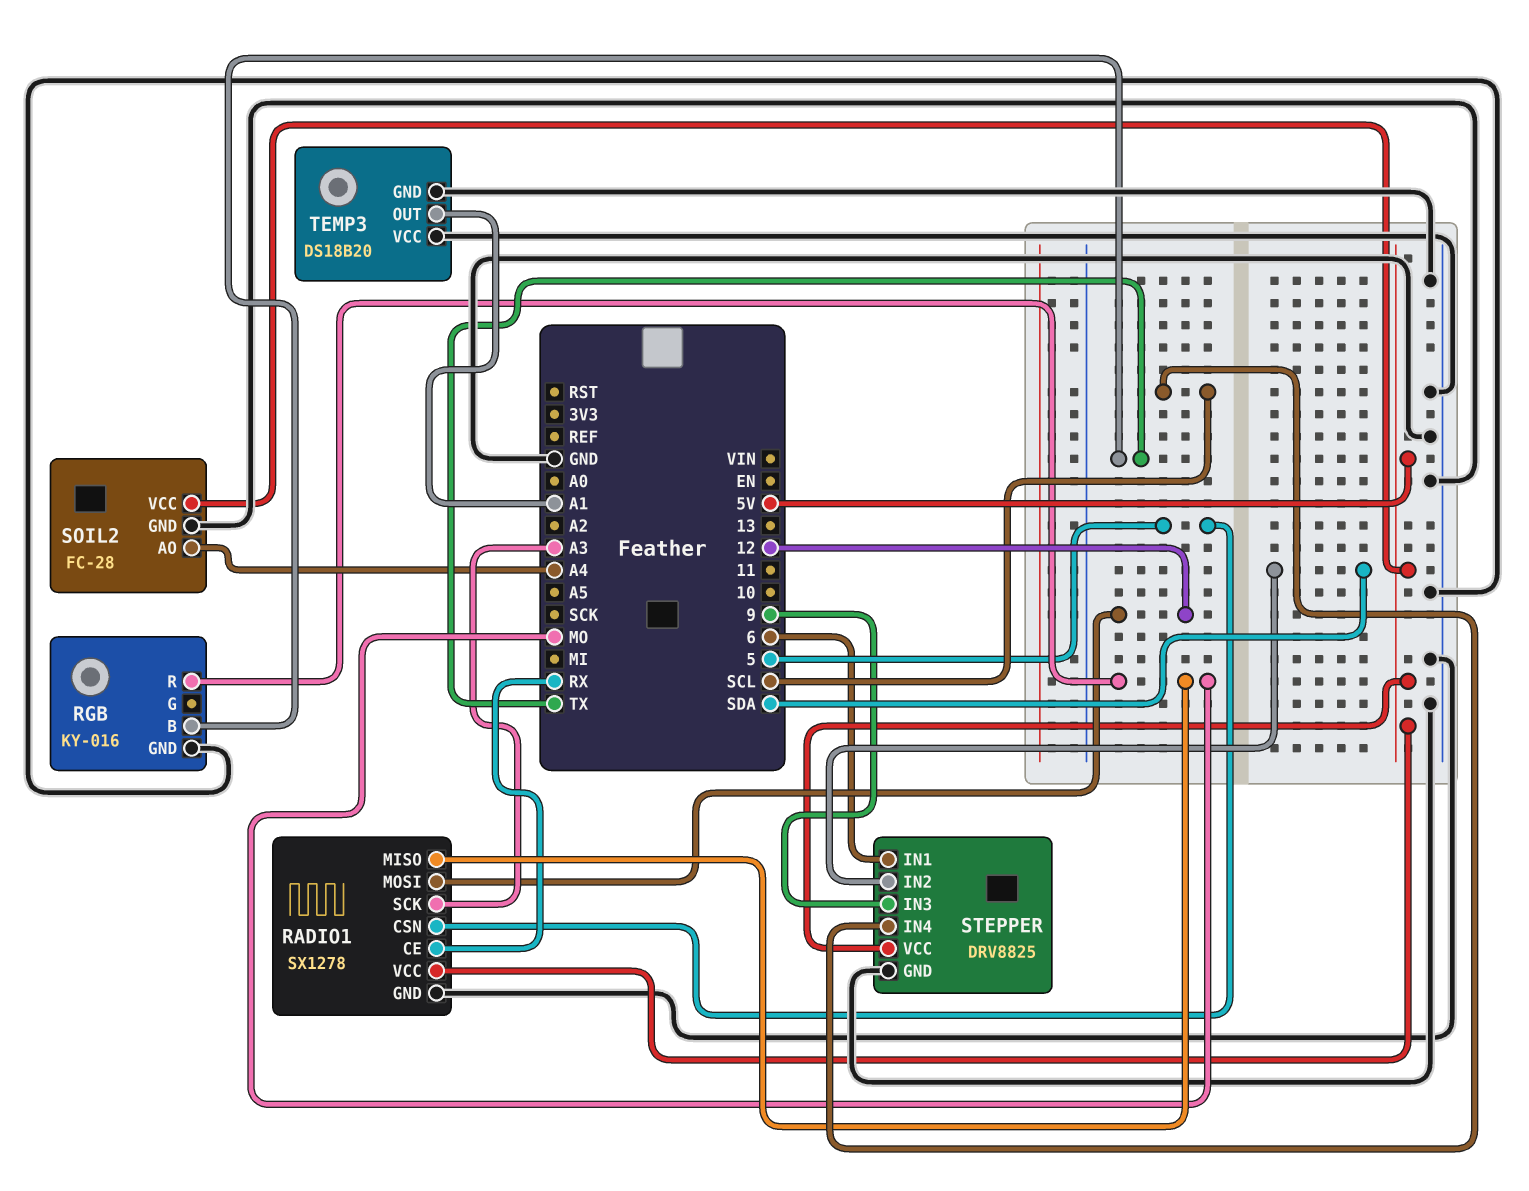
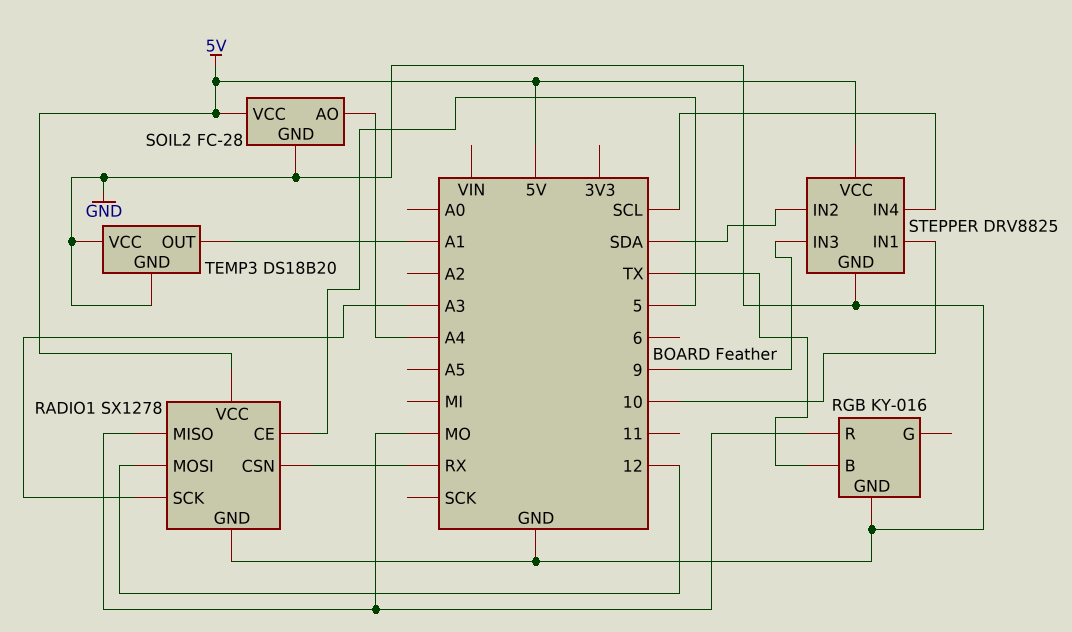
RADIO1 pin CE: RX -> 5
RADIO1 pin CSN: 5 -> RX
STEPPER pin IN1: 6 -> 10

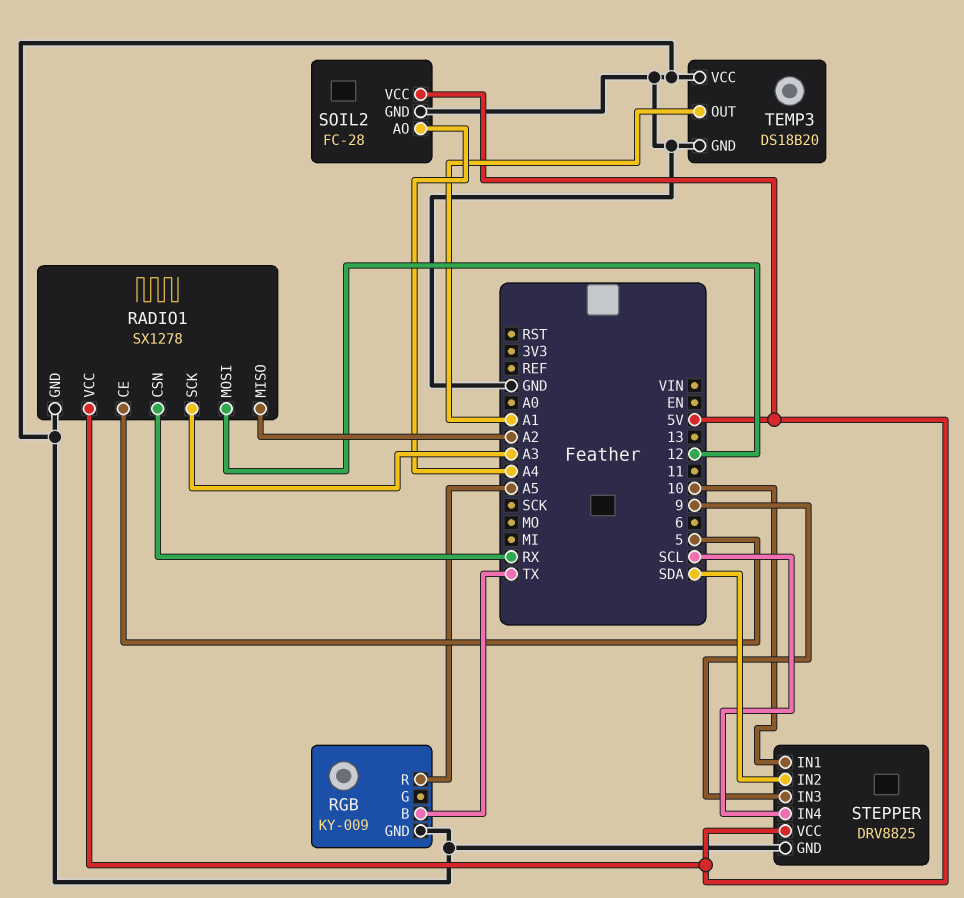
RADIO1 pin MISO: MO -> A2
RGB: KY-016 -> KY-009
RGB pin R: MO -> A5

